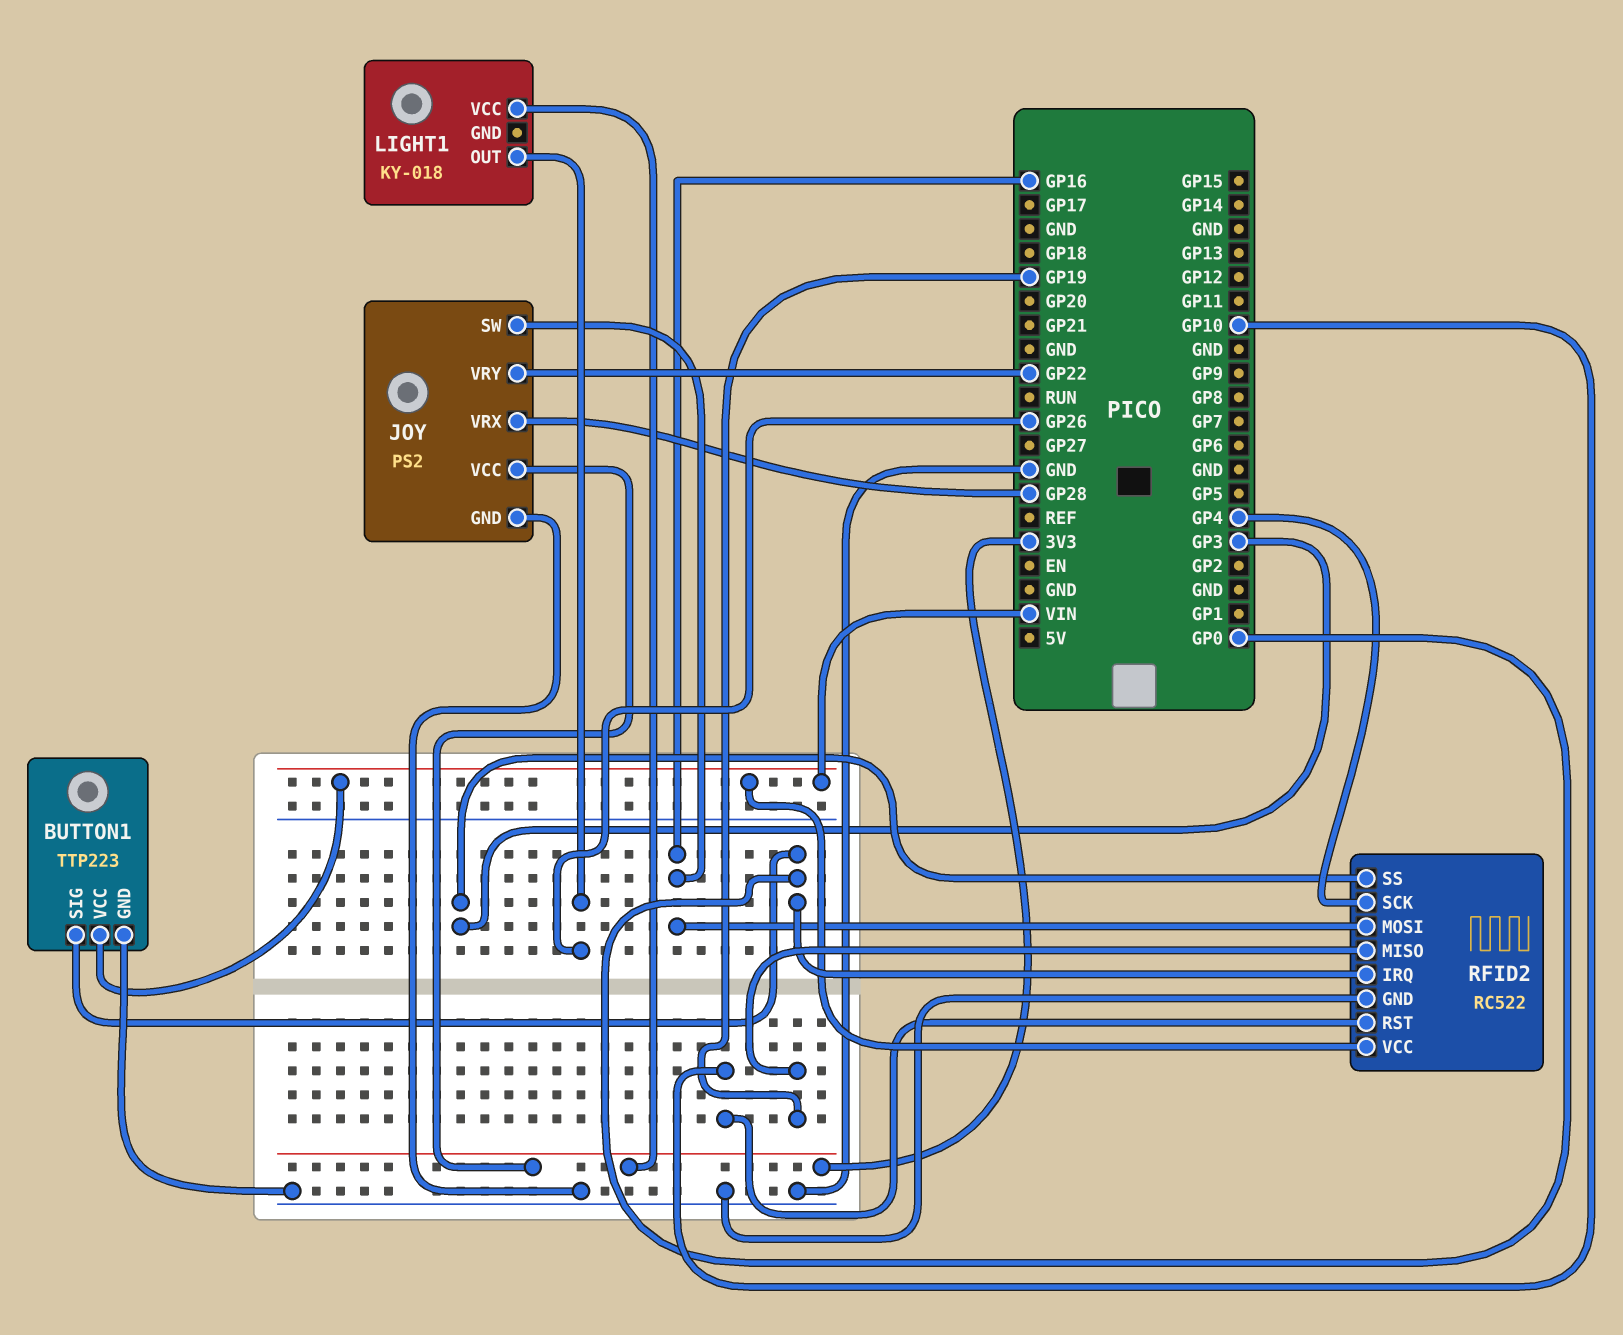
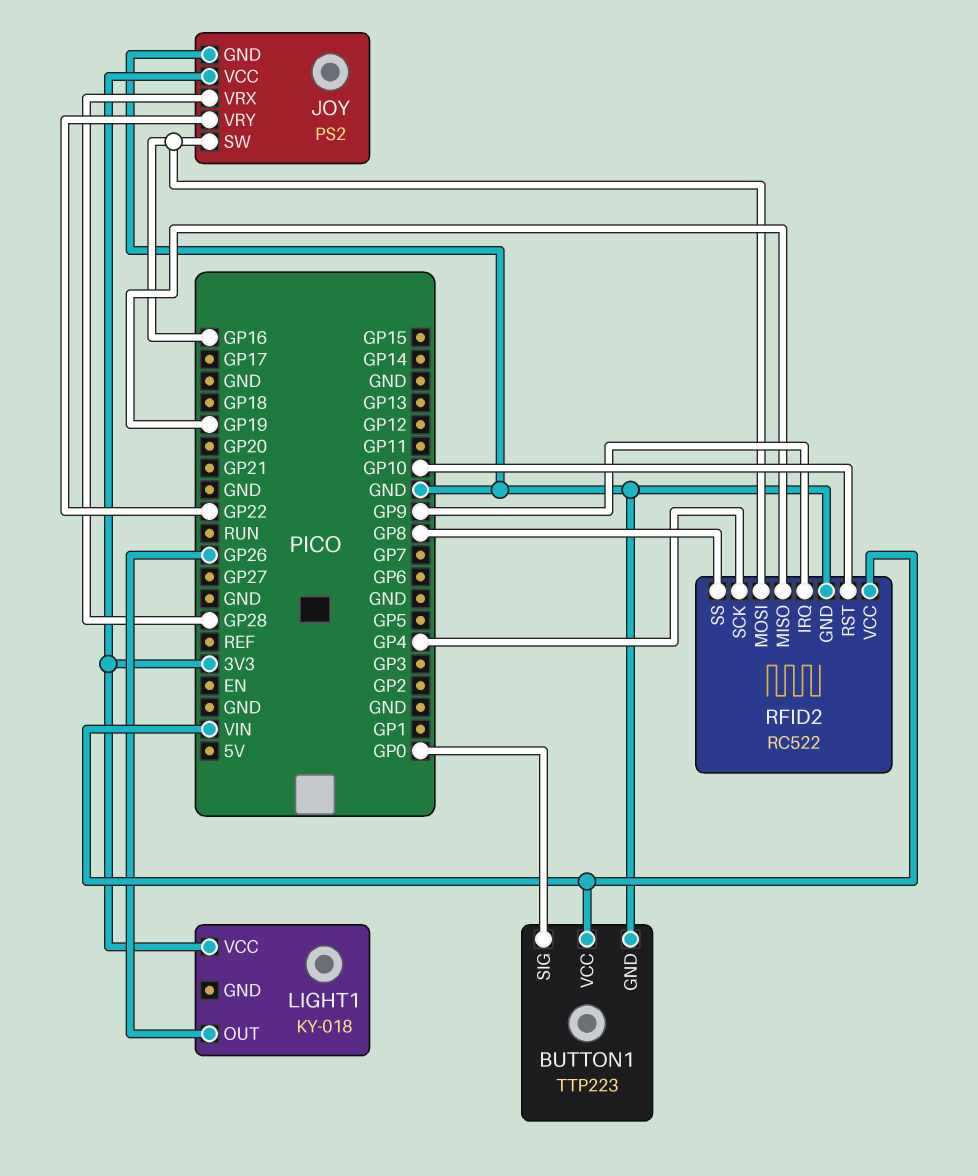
RFID2 pin IRQ: GP0 -> GP9
RFID2 pin SS: GP3 -> GP8

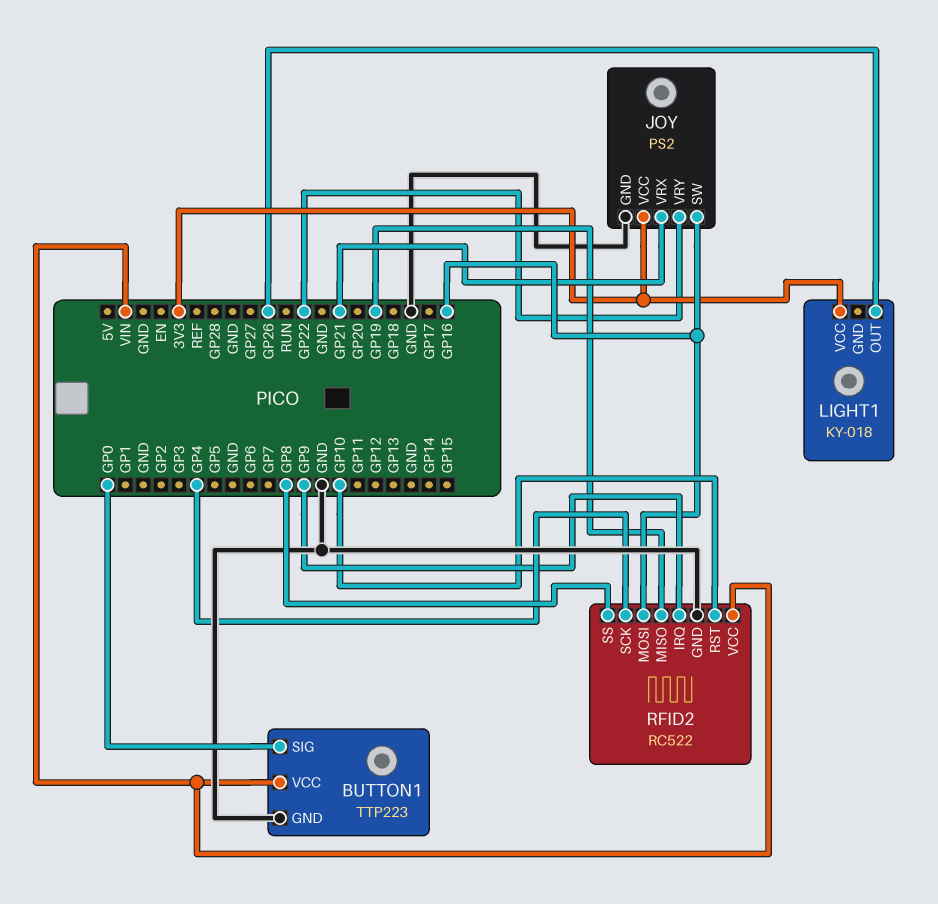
JOY pin VRX: GP28 -> GP21

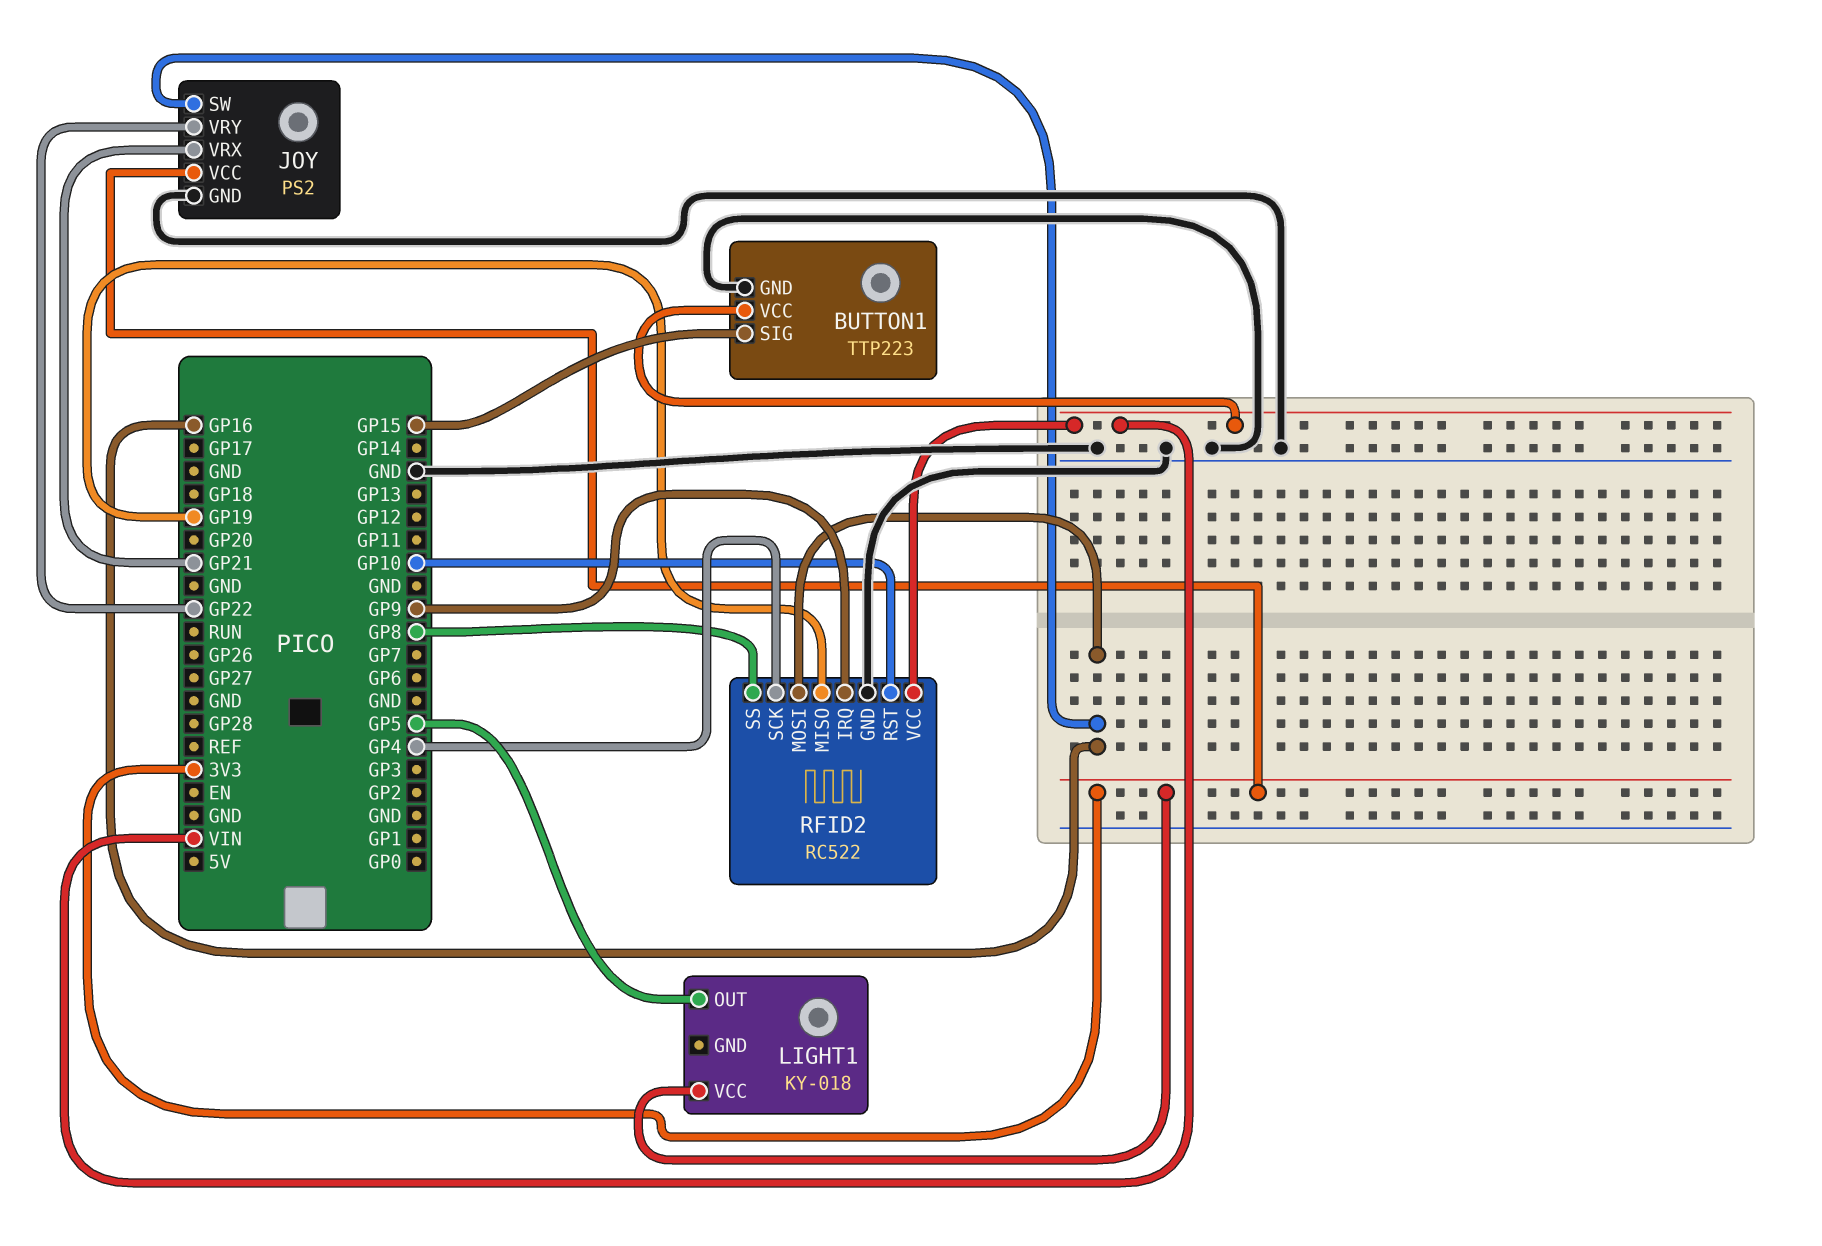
BUTTON1 pin SIG: GP0 -> GP15
LIGHT1 pin OUT: GP26 -> GP5

